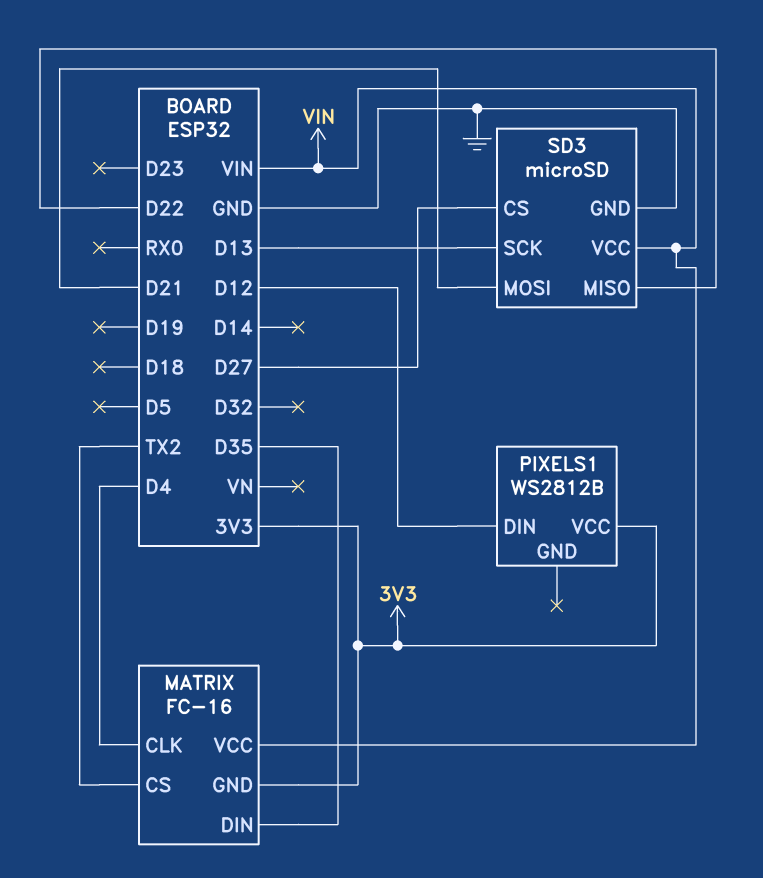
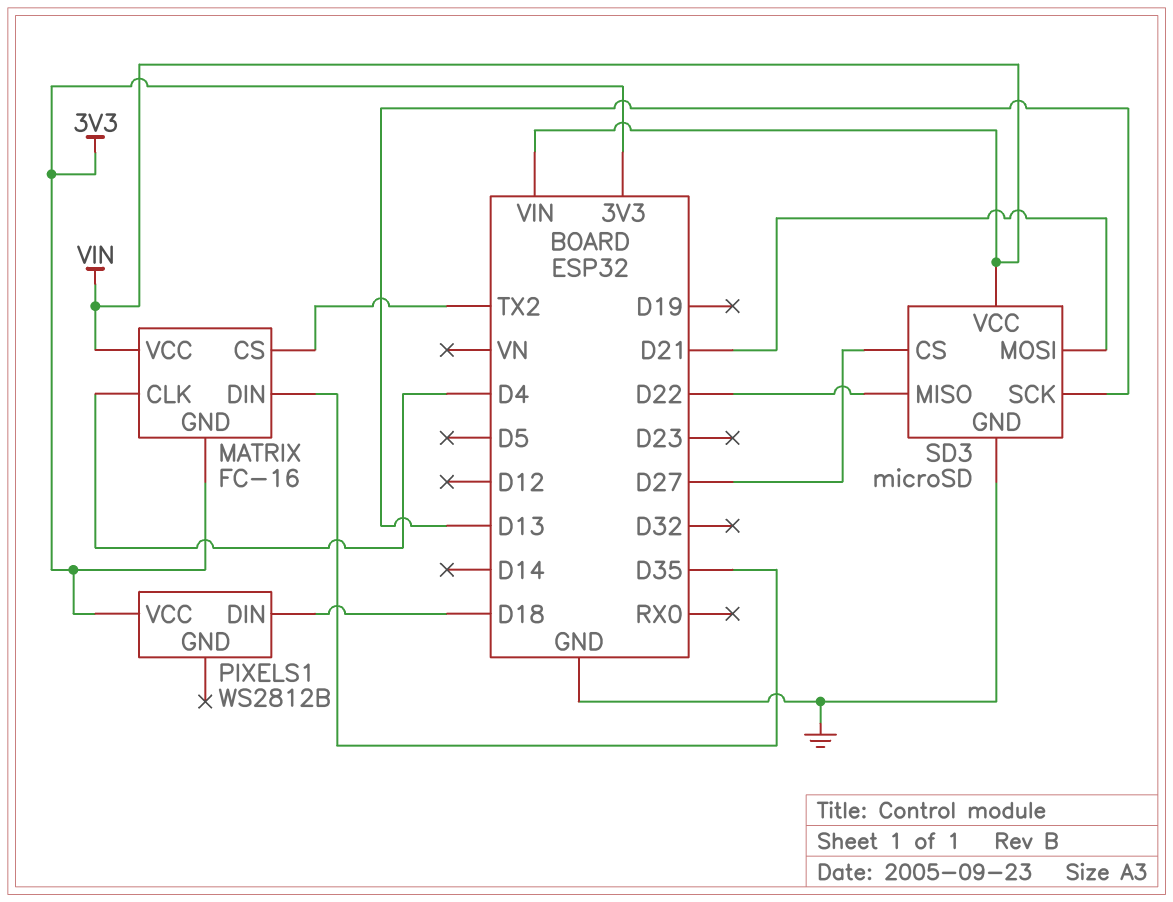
PIXELS1 pin DIN: D12 -> D18

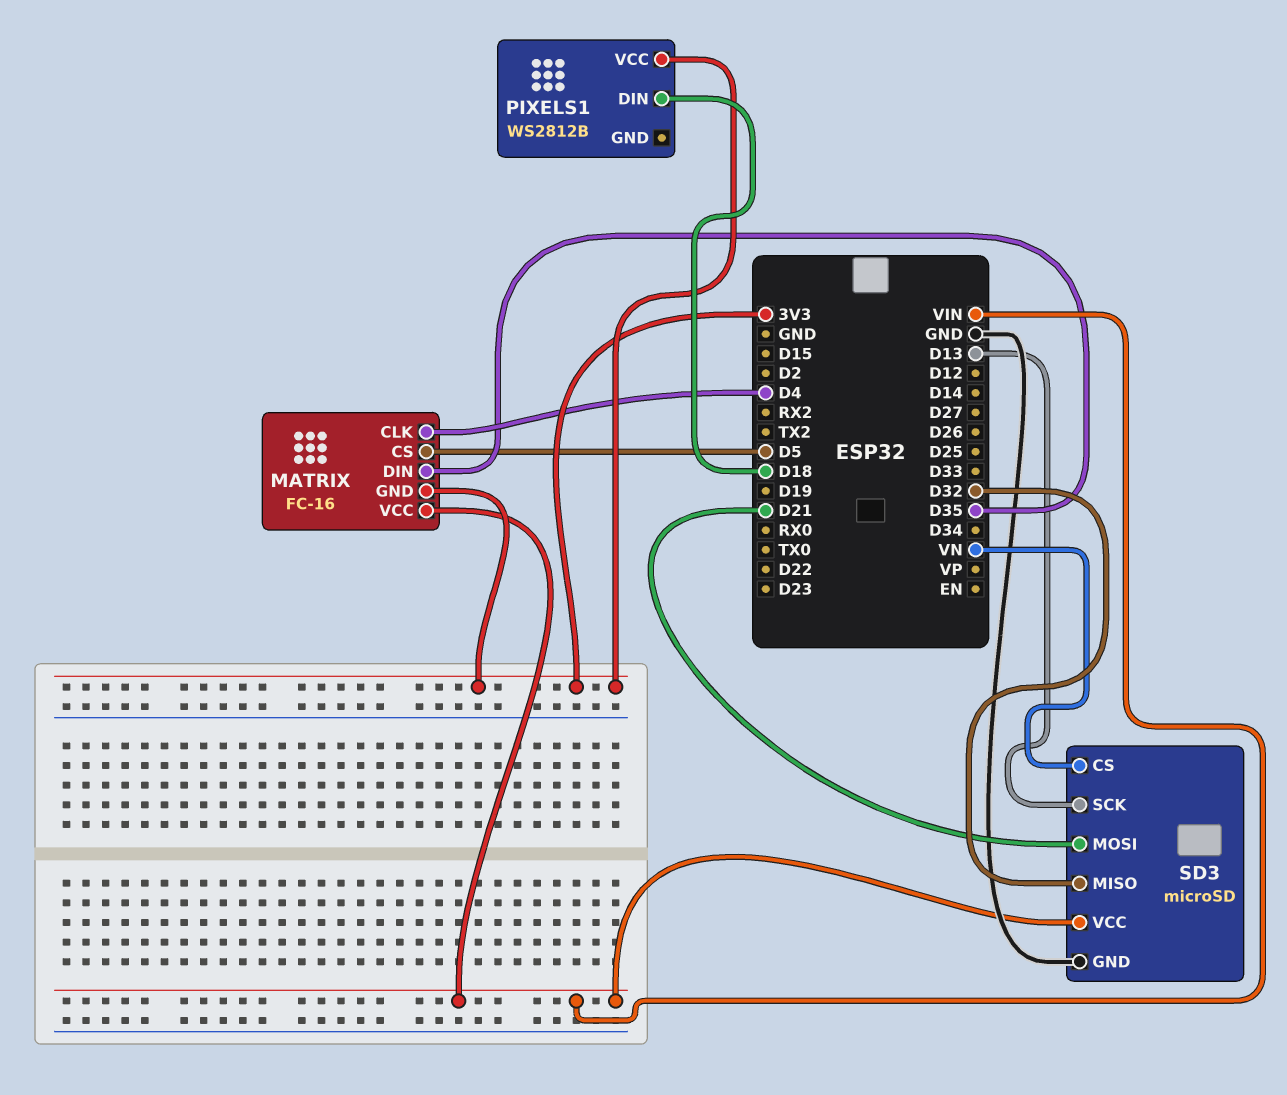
MATRIX pin CS: TX2 -> D5
SD3 pin CS: D27 -> VN
SD3 pin MISO: D22 -> D32

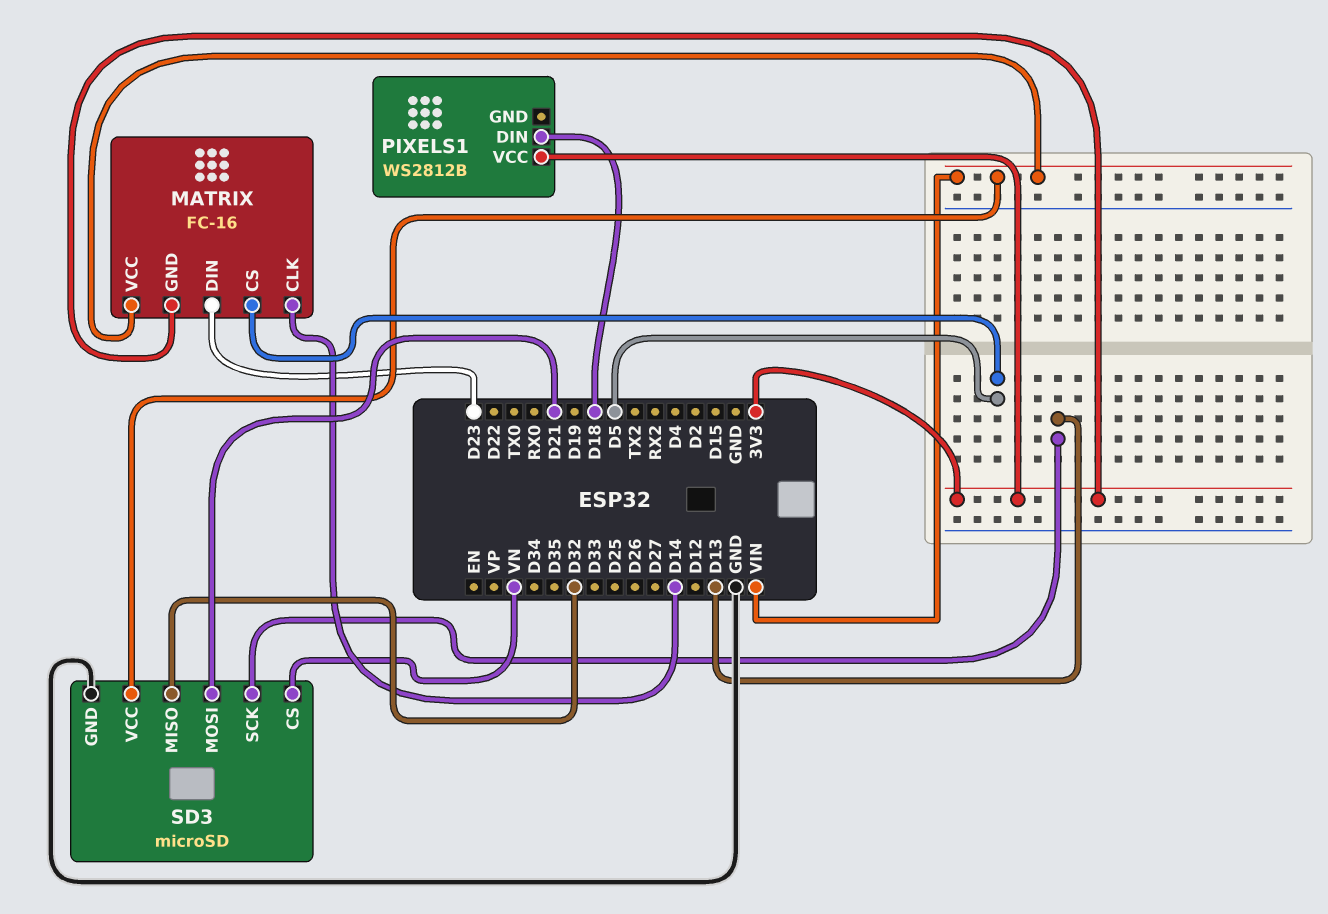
MATRIX pin CLK: D4 -> D14
MATRIX pin DIN: D35 -> D23

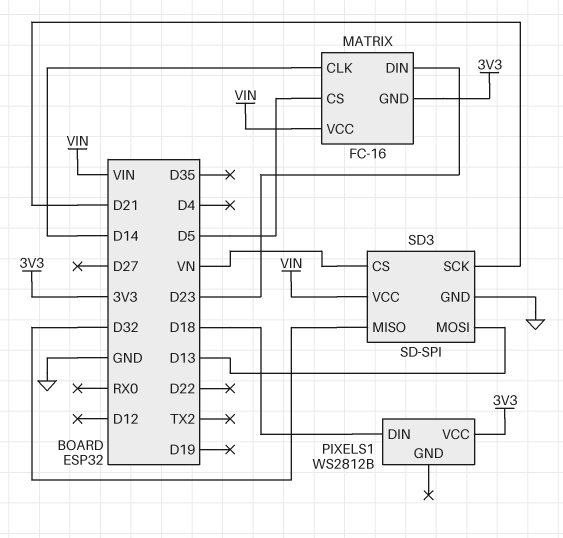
SD3: microSD -> SD-SPI
SD3 pin MOSI: D21 -> D13
SD3 pin SCK: D13 -> D21

